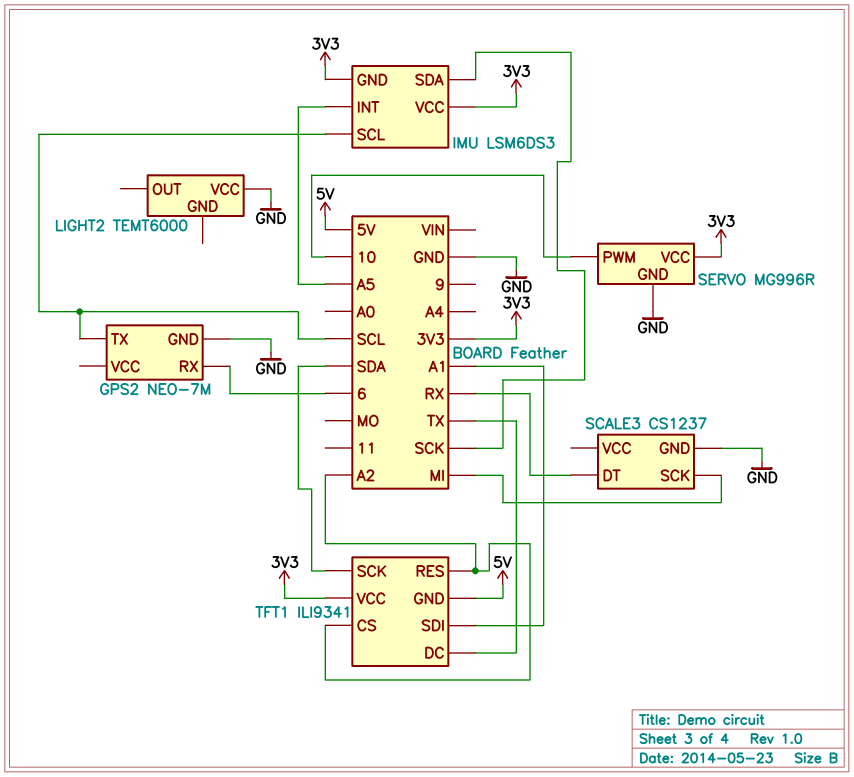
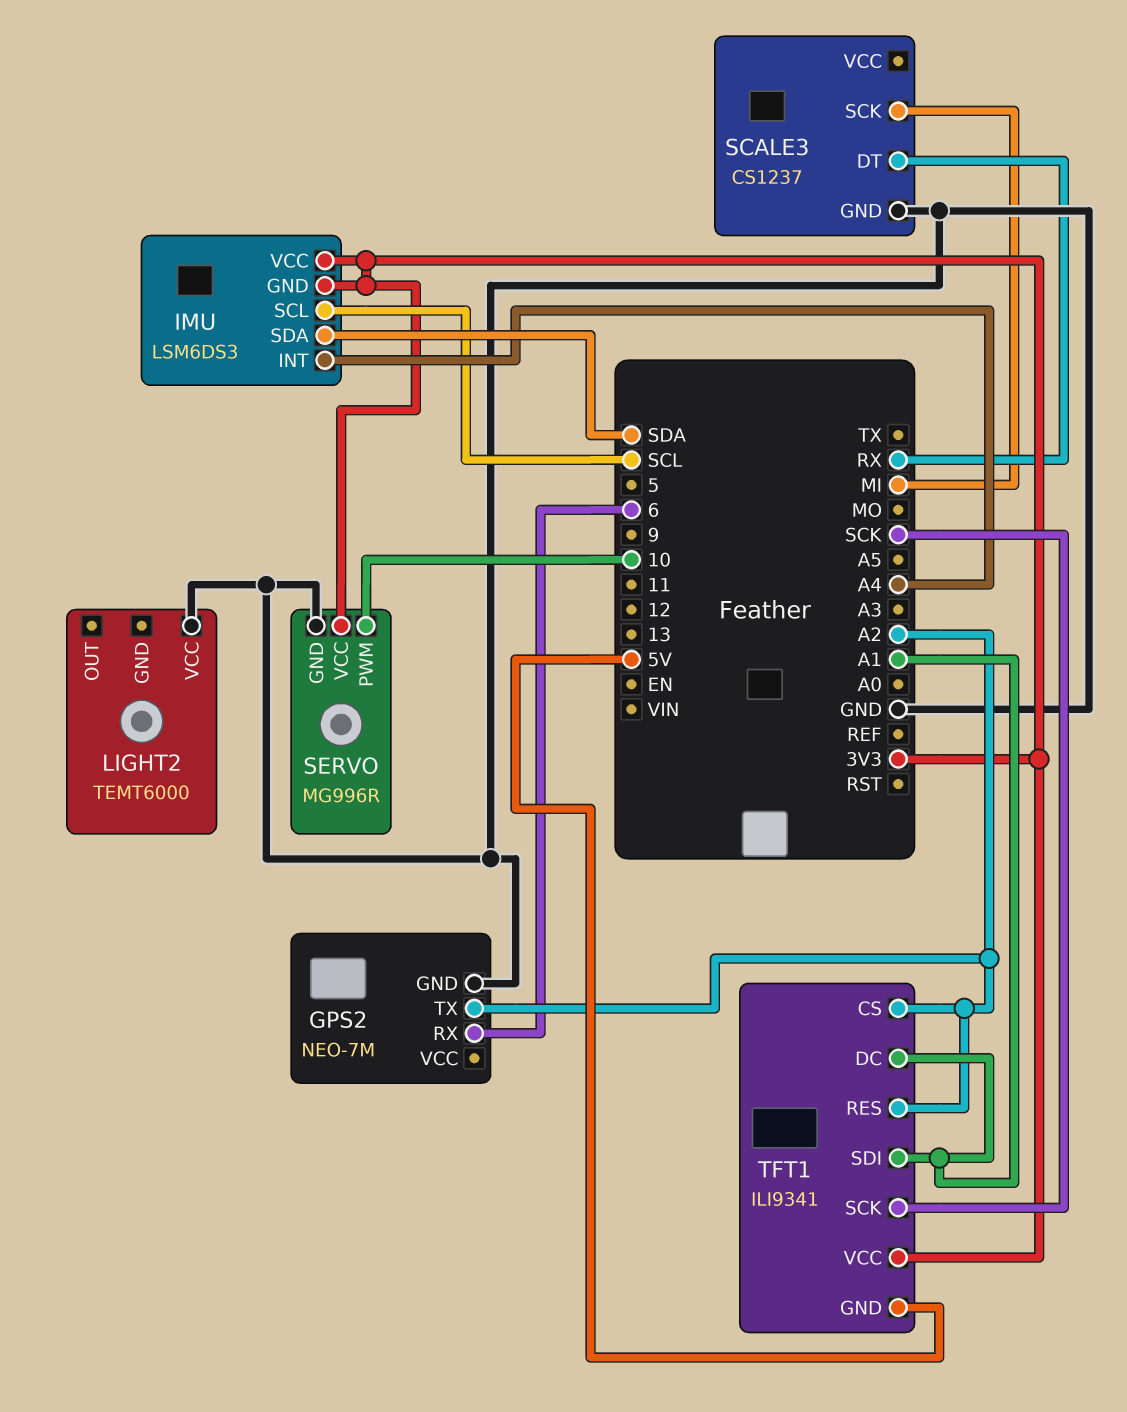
GPS2 pin TX: SCL -> A2
IMU pin INT: A5 -> A4
IMU pin SDA: SCK -> SDA
TFT1 pin DC: TX -> A1
TFT1 pin SCK: SDA -> SCK

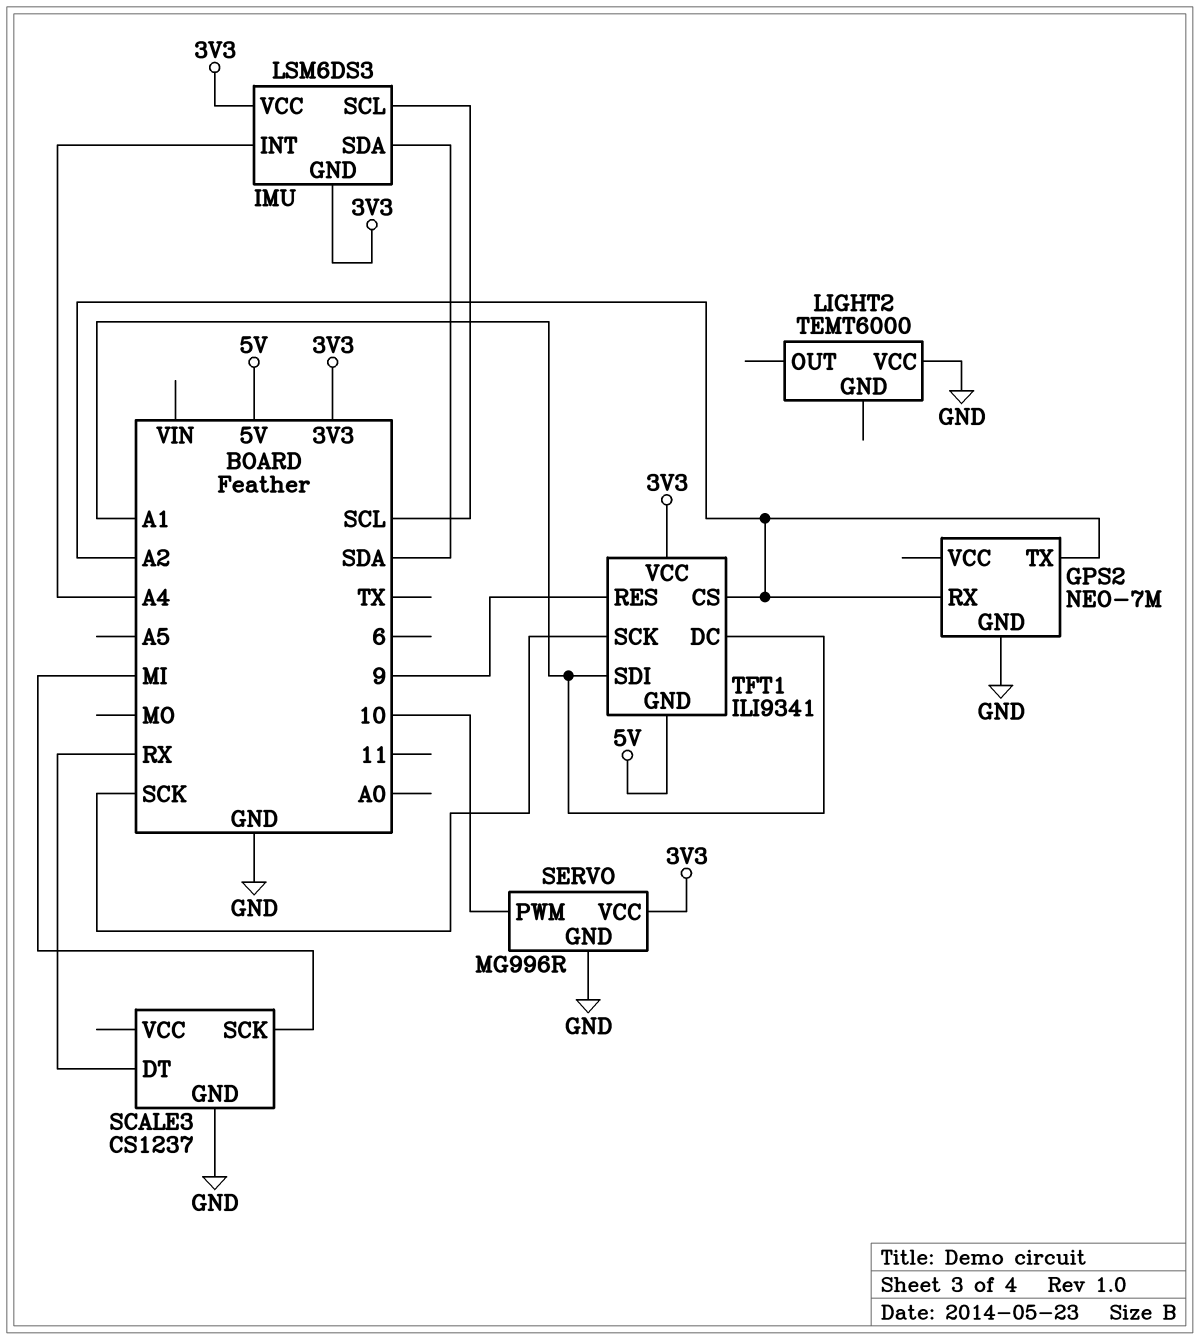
GPS2 pin RX: 6 -> A2
TFT1 pin RES: A2 -> 9

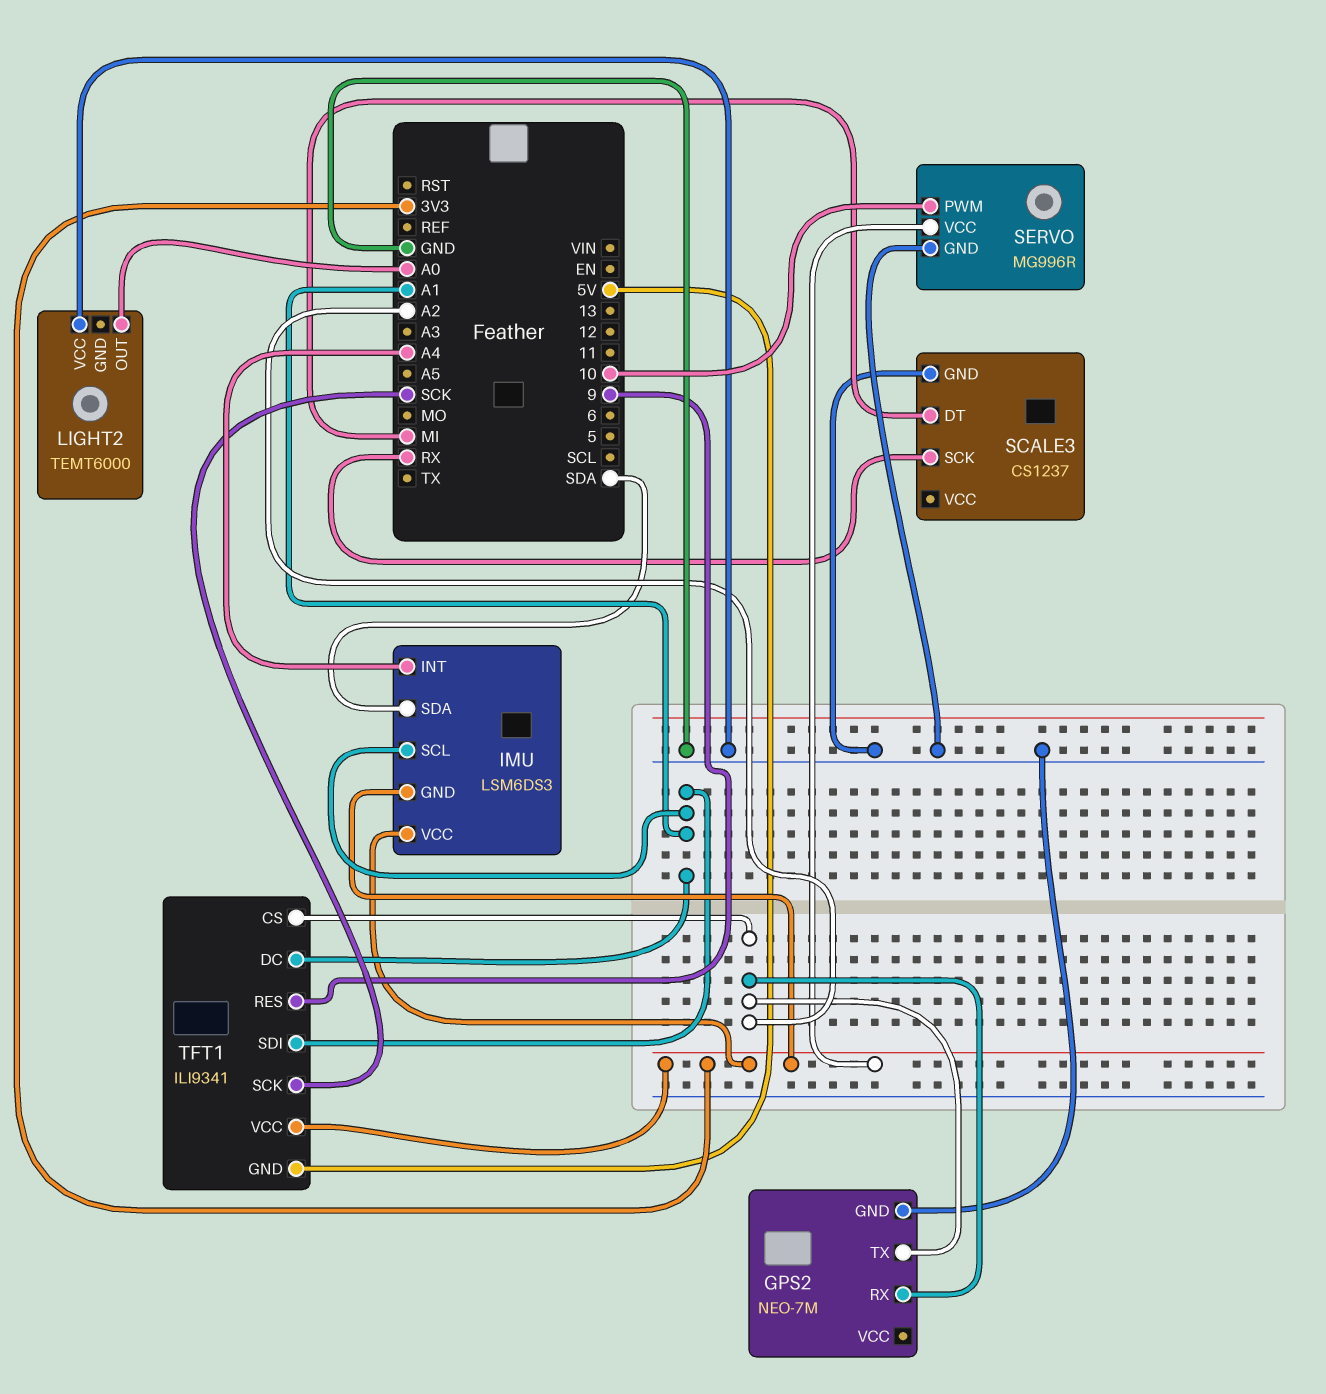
IMU pin SCL: SCL -> A1
LIGHT2 pin OUT: none -> A0
SCALE3 pin DT: RX -> MI
SCALE3 pin SCK: MI -> RX

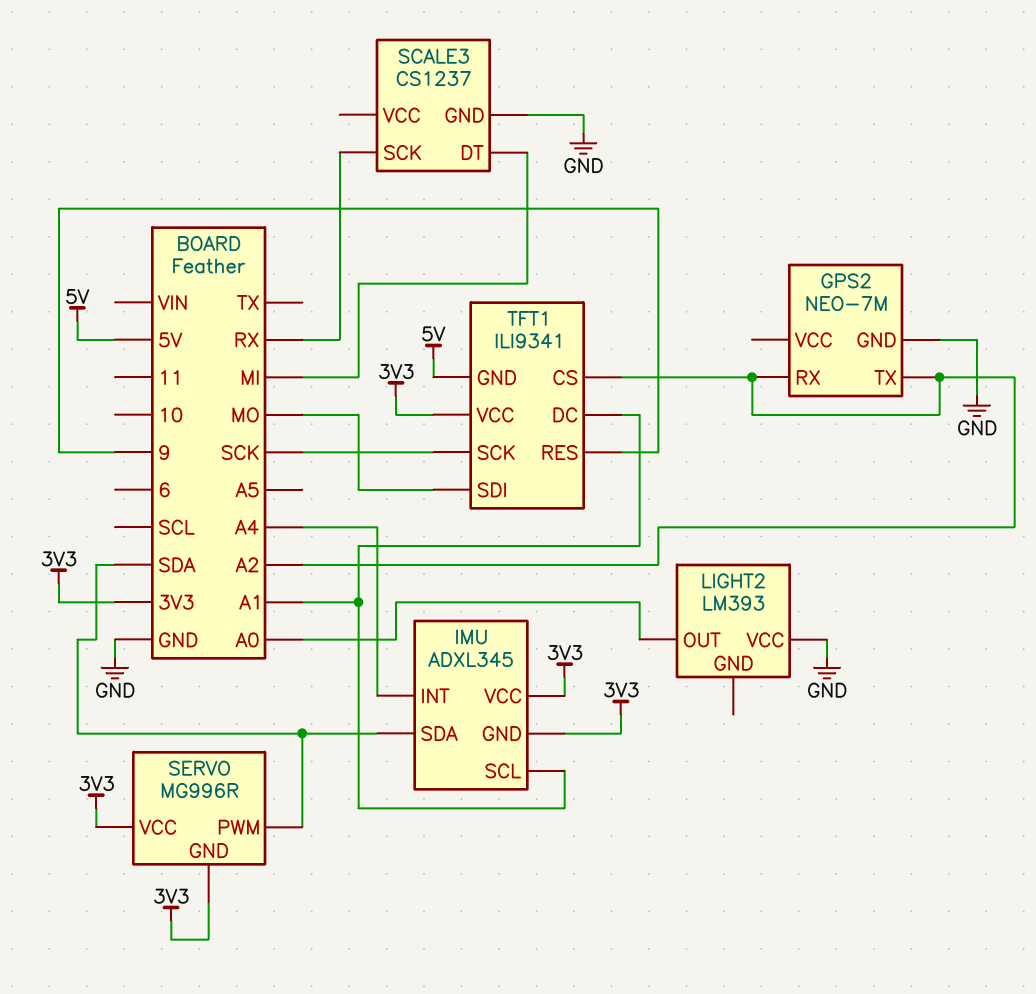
IMU: LSM6DS3 -> ADXL345
LIGHT2: TEMT6000 -> LM393
SERVO pin GND: GND -> 3V3
SERVO pin PWM: 10 -> SDA
TFT1 pin SDI: A1 -> MO

